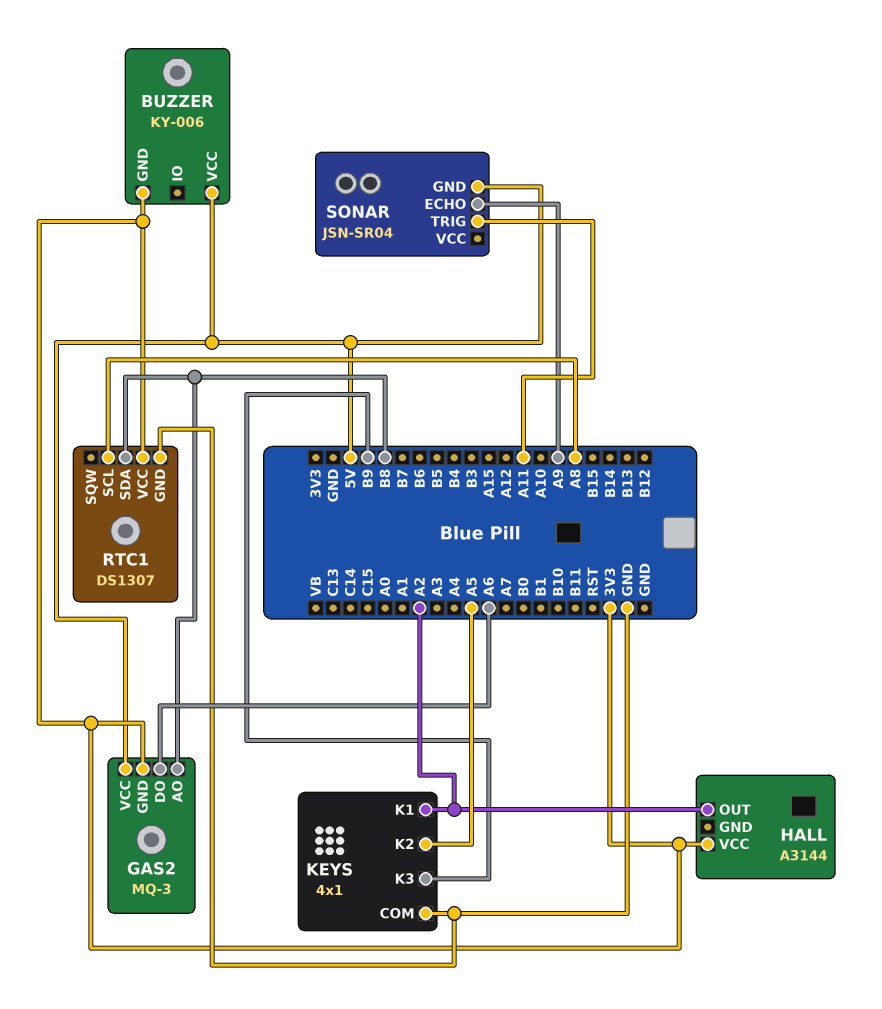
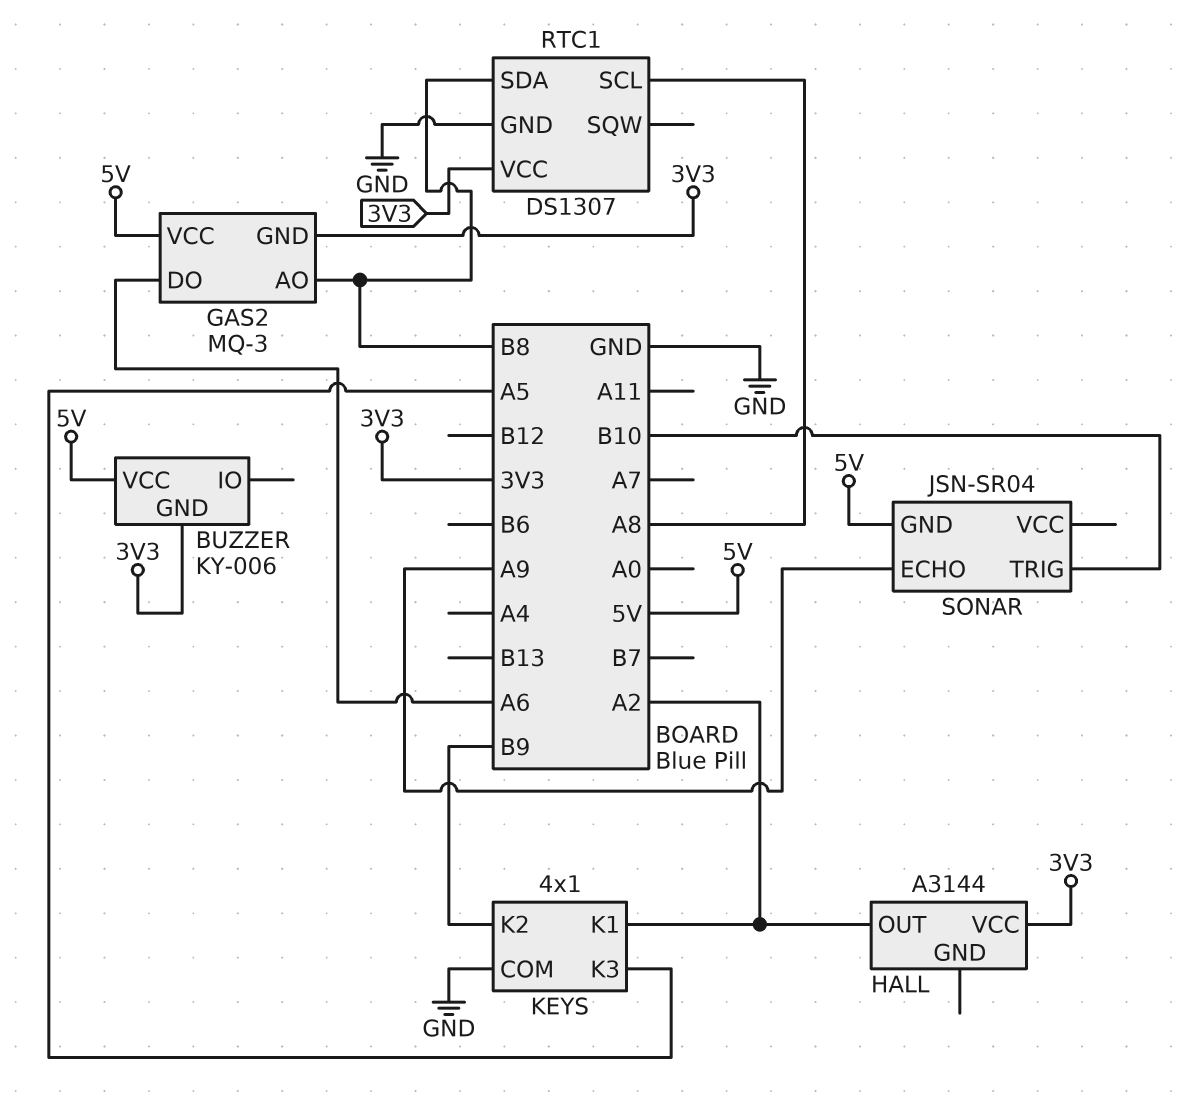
KEYS pin K2: A5 -> B9
KEYS pin K3: B9 -> A5
SONAR pin TRIG: A11 -> B10

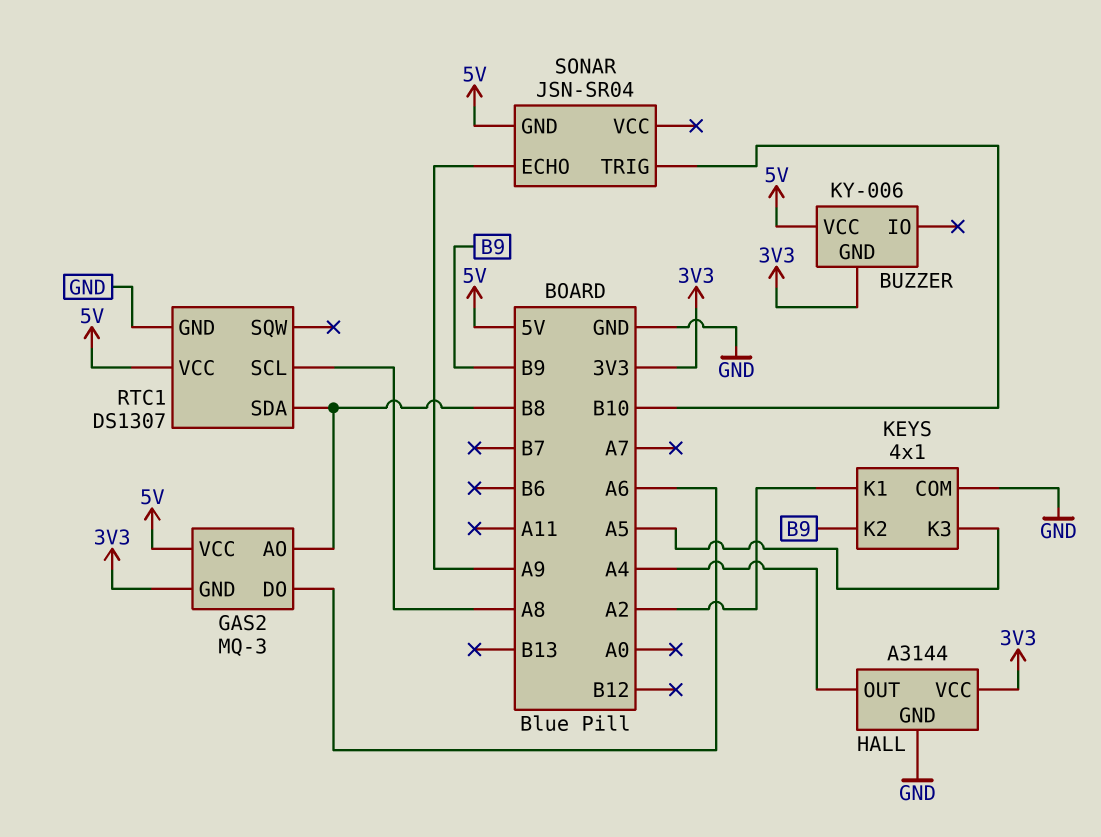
HALL pin GND: none -> GND
HALL pin OUT: A2 -> A4
RTC1 pin VCC: 3V3 -> 5V

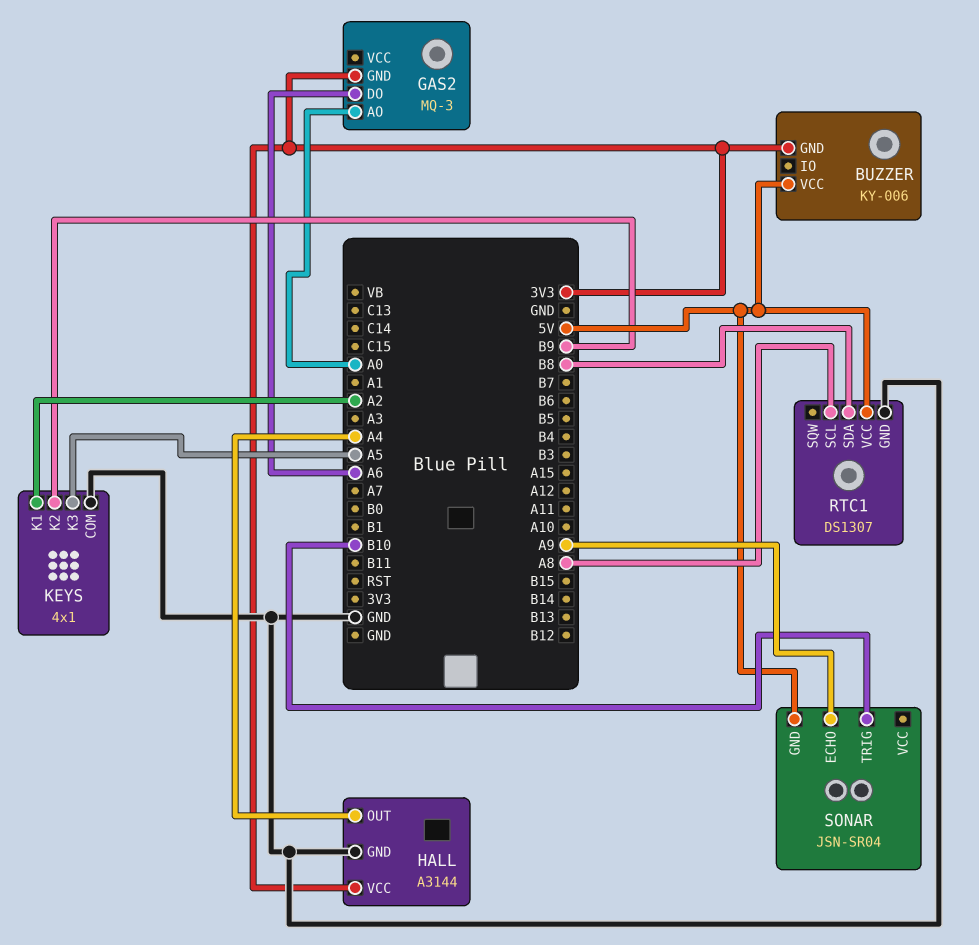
GAS2 pin AO: B8 -> A0
GAS2 pin VCC: 5V -> none

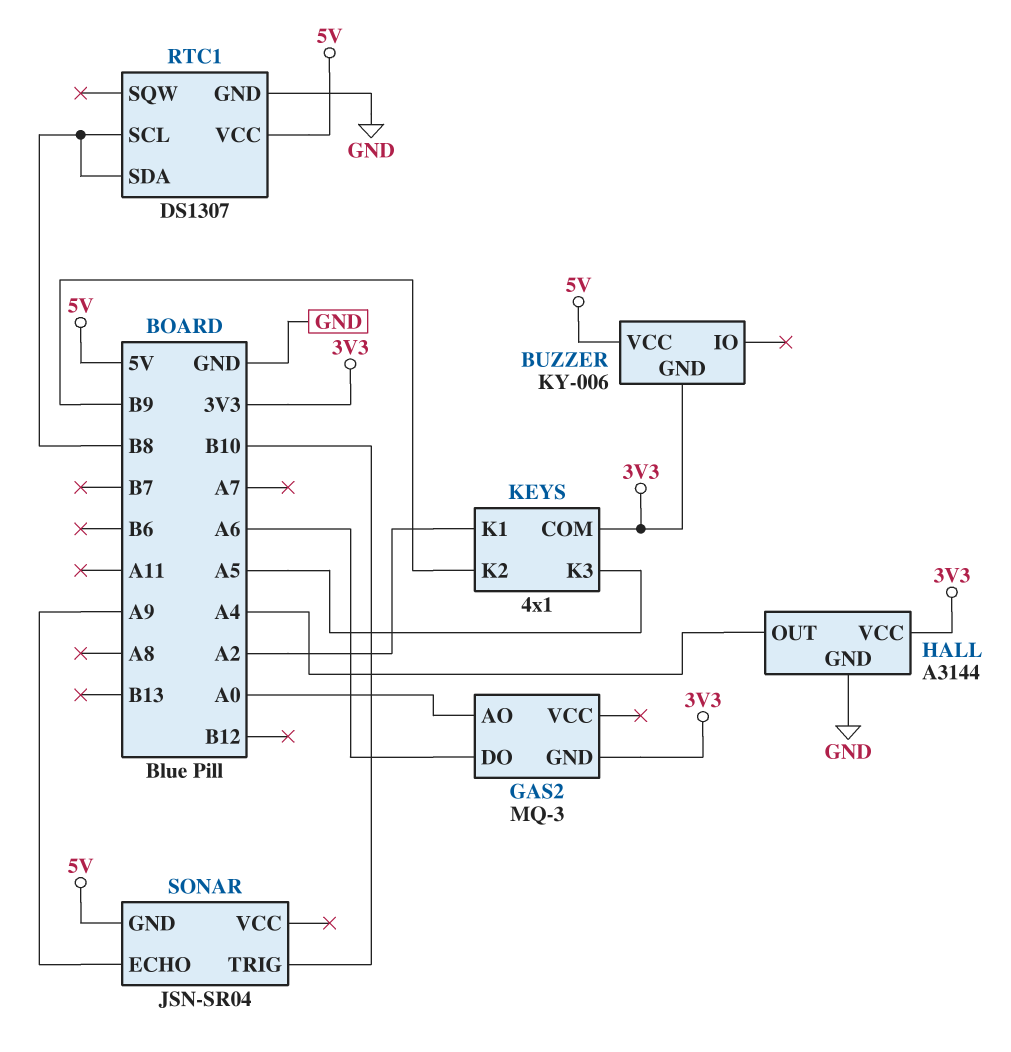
KEYS pin COM: GND -> 3V3
RTC1 pin SCL: A8 -> B8

